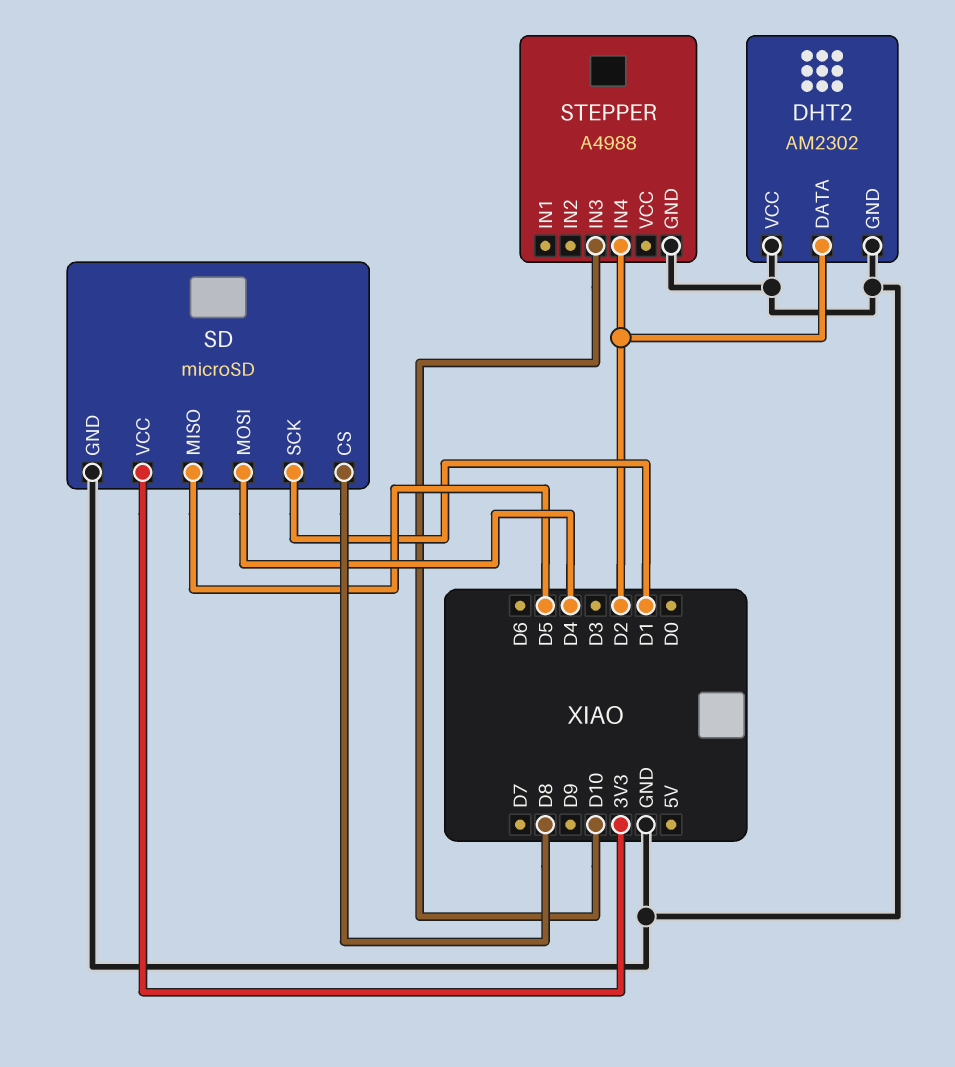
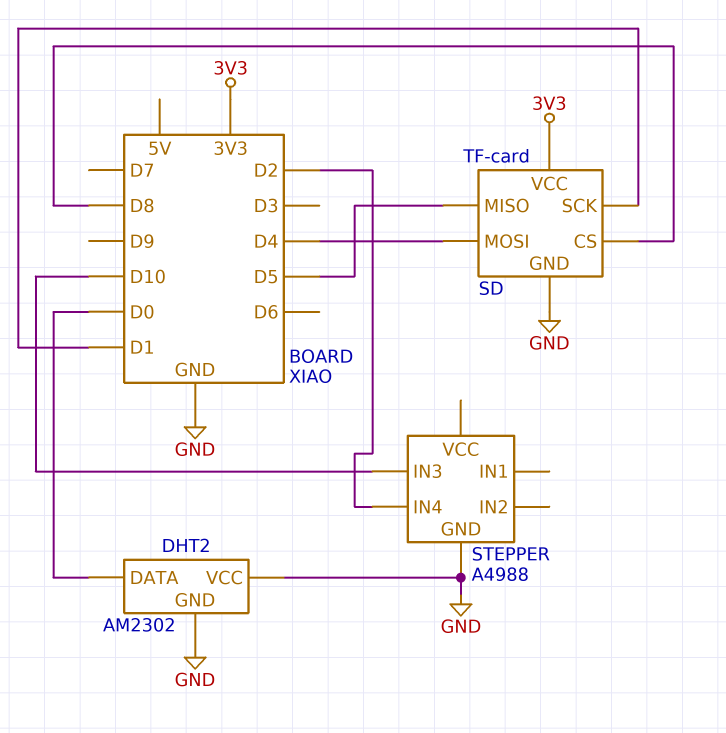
DHT2 pin DATA: D2 -> D0
SD: microSD -> TF-card

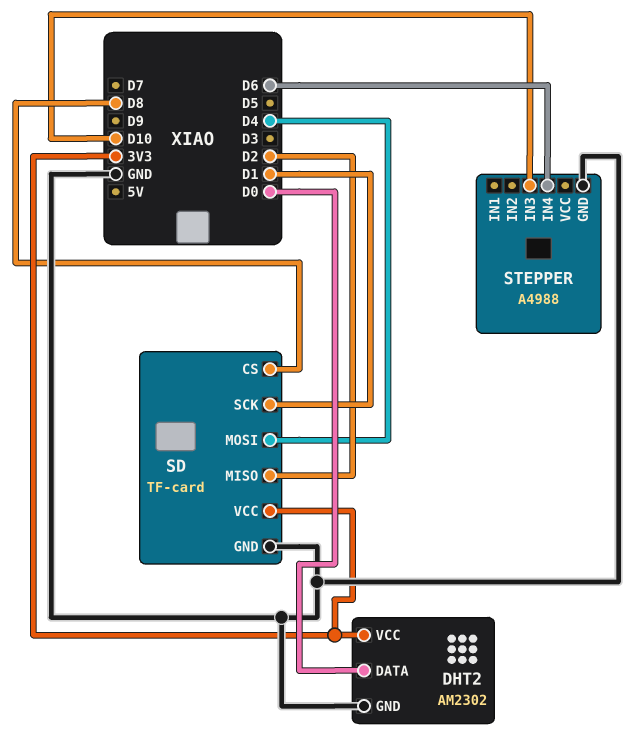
DHT2 pin VCC: GND -> 3V3
SD pin MISO: D5 -> D2
STEPPER pin IN4: D2 -> D6

